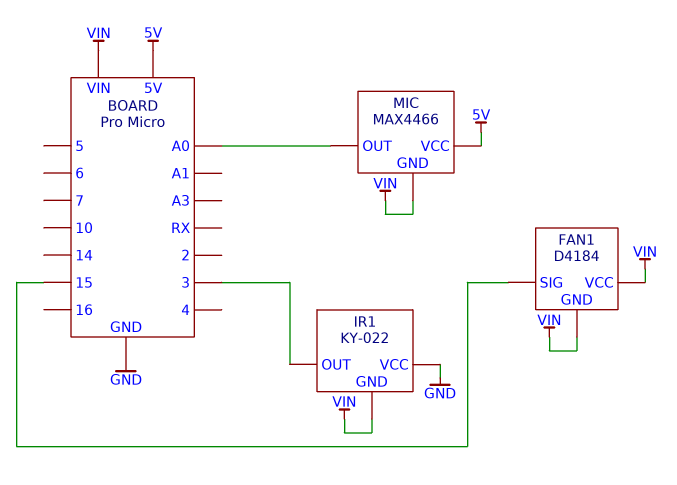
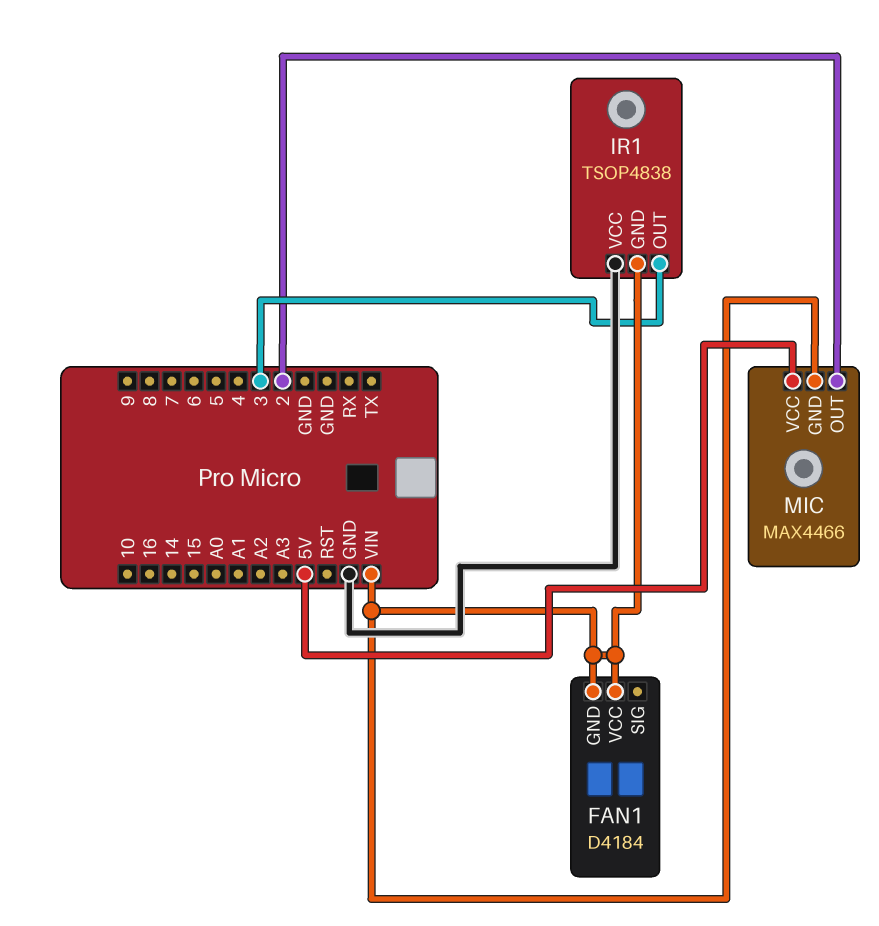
FAN1 pin SIG: 15 -> none
IR1: KY-022 -> TSOP4838
MIC pin OUT: A0 -> 2

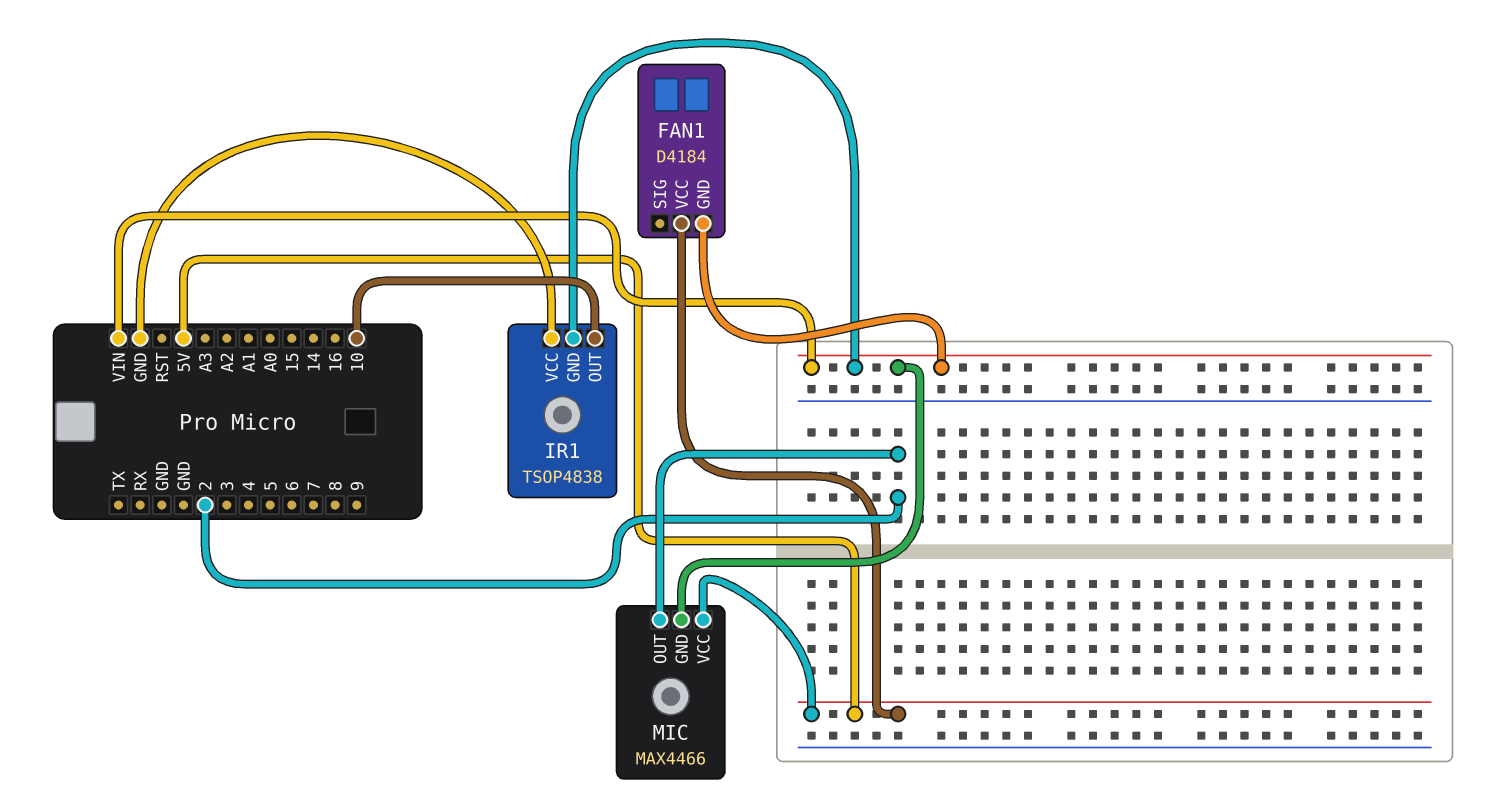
FAN1 pin VCC: VIN -> 5V
IR1 pin OUT: 3 -> 10

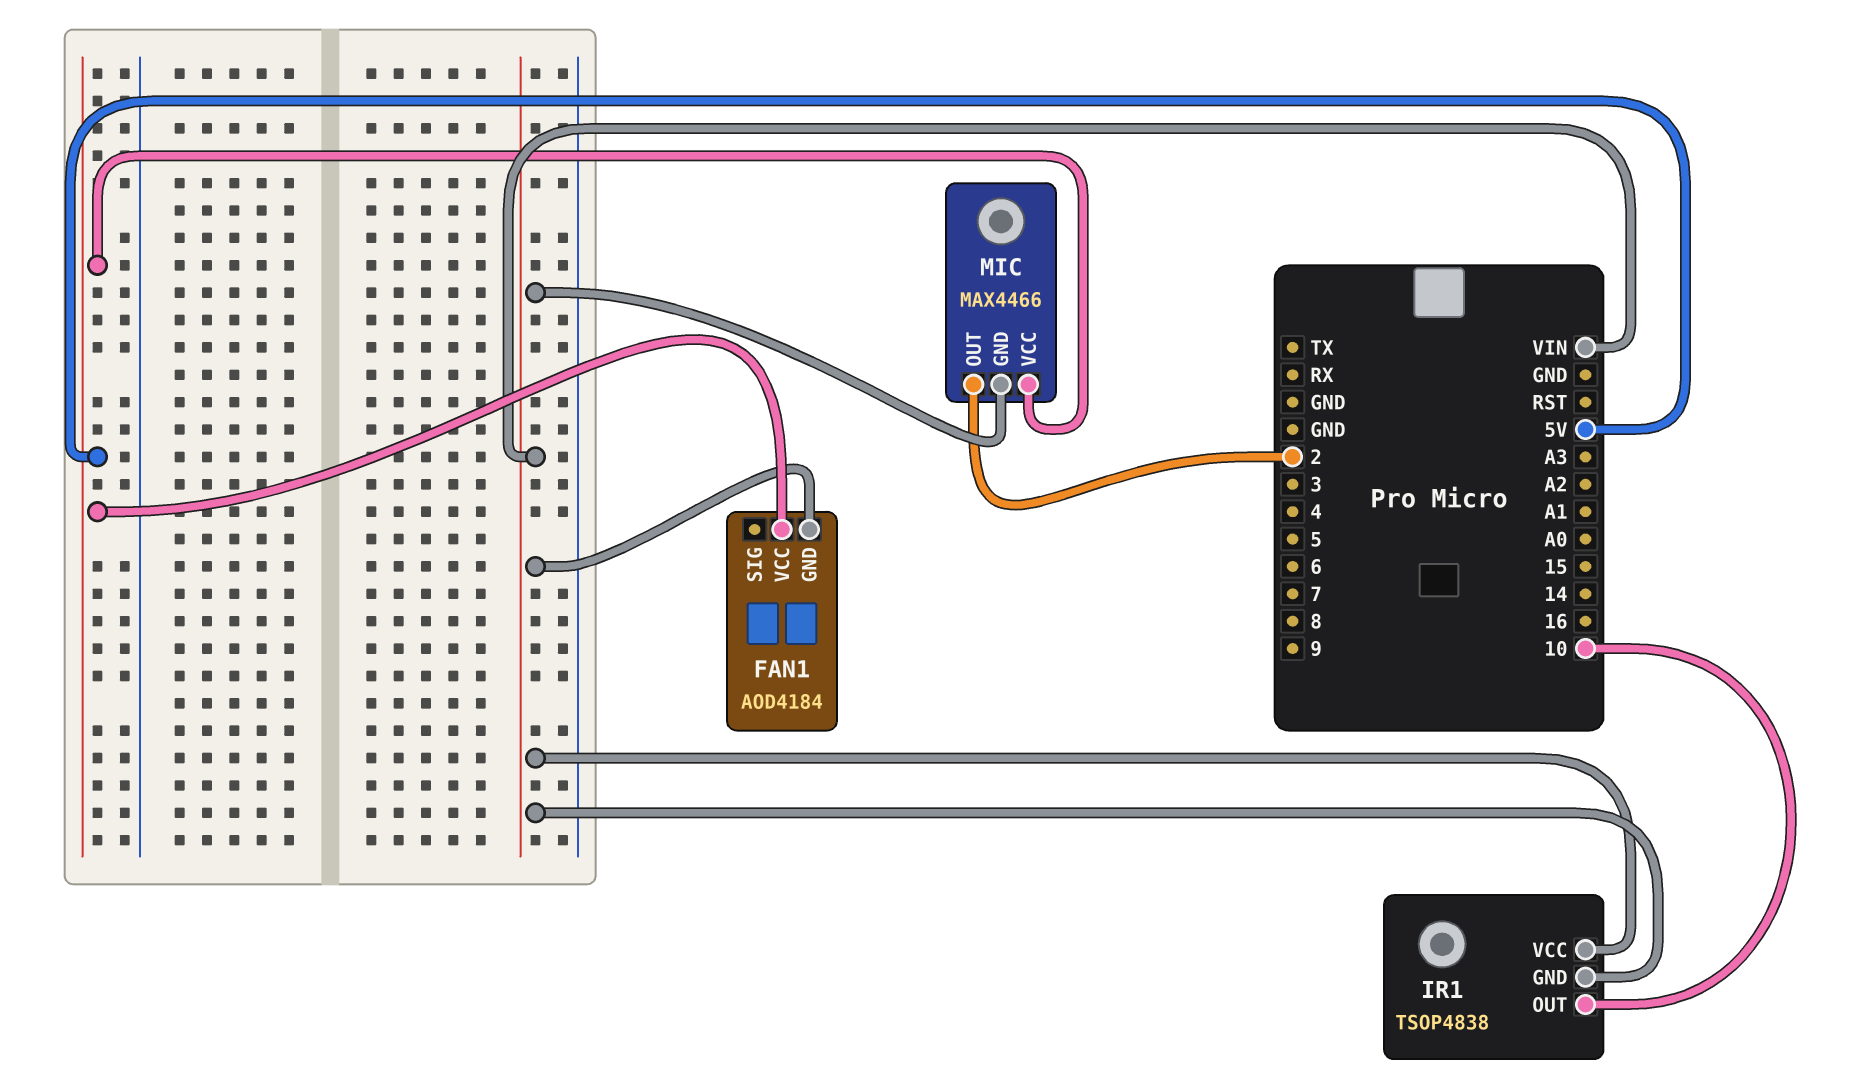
FAN1: D4184 -> AOD4184
IR1 pin VCC: GND -> VIN

